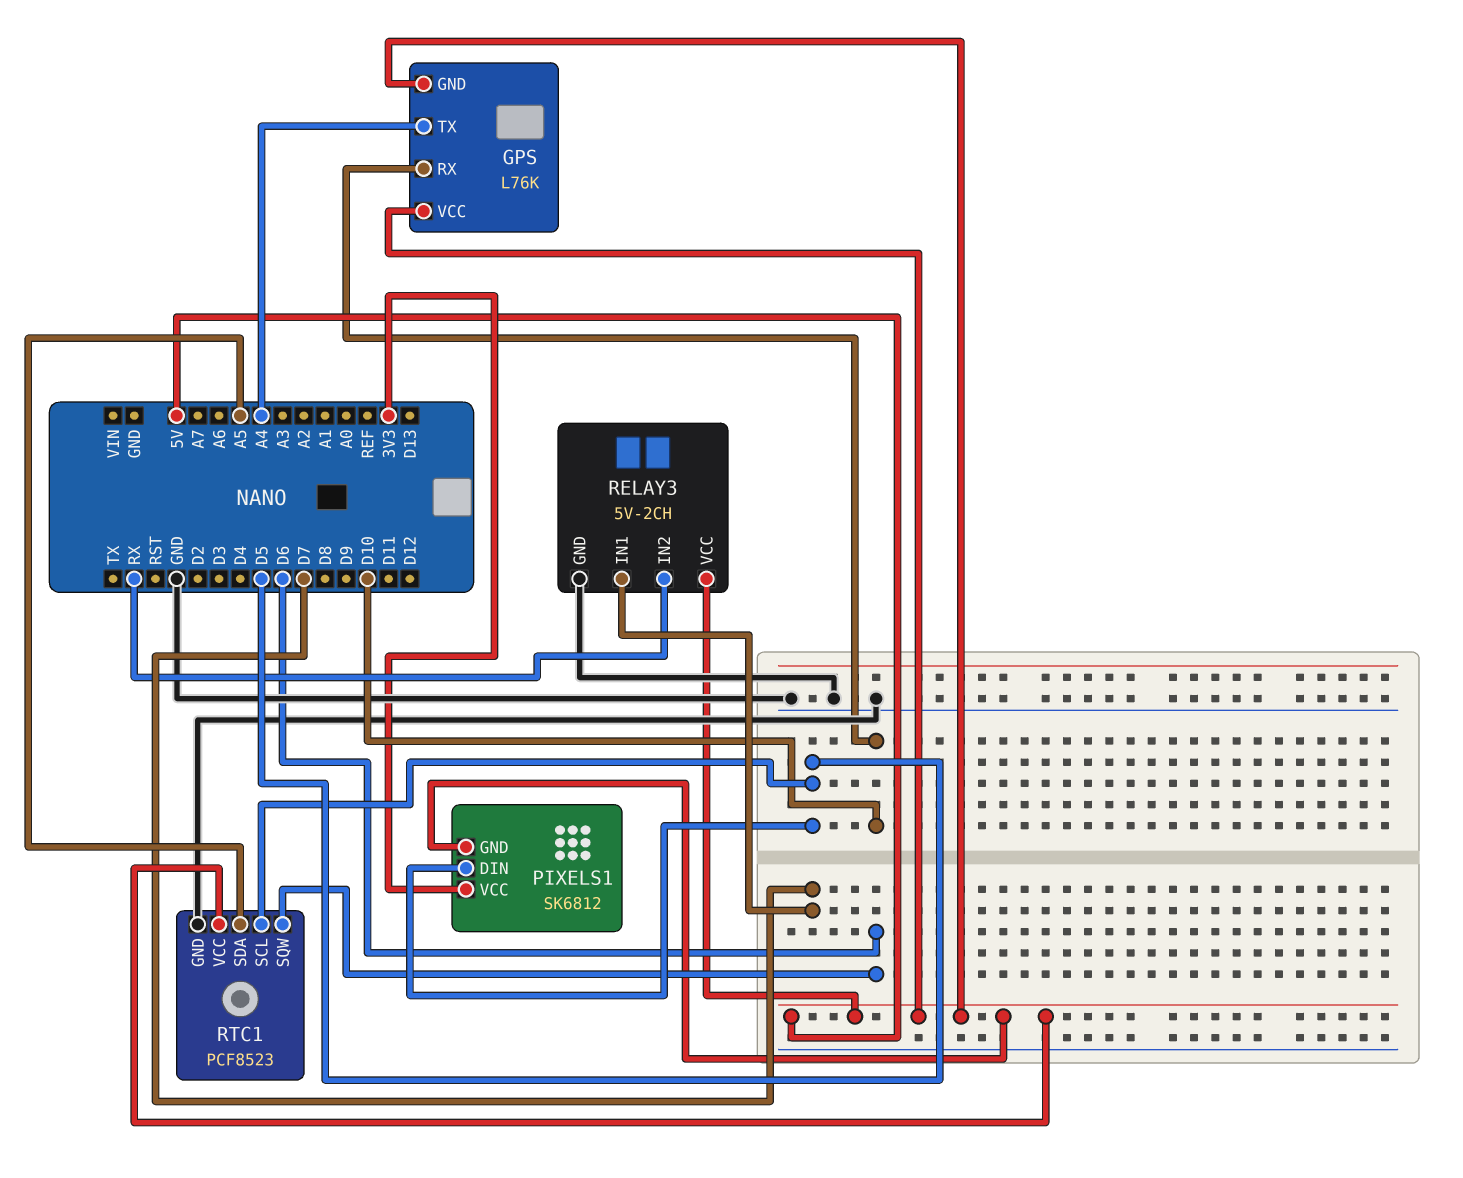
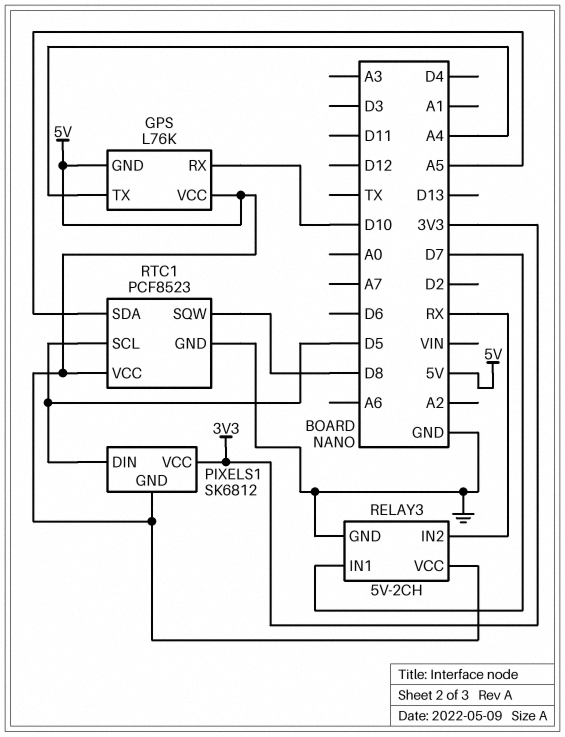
RTC1 pin SQW: D6 -> D8

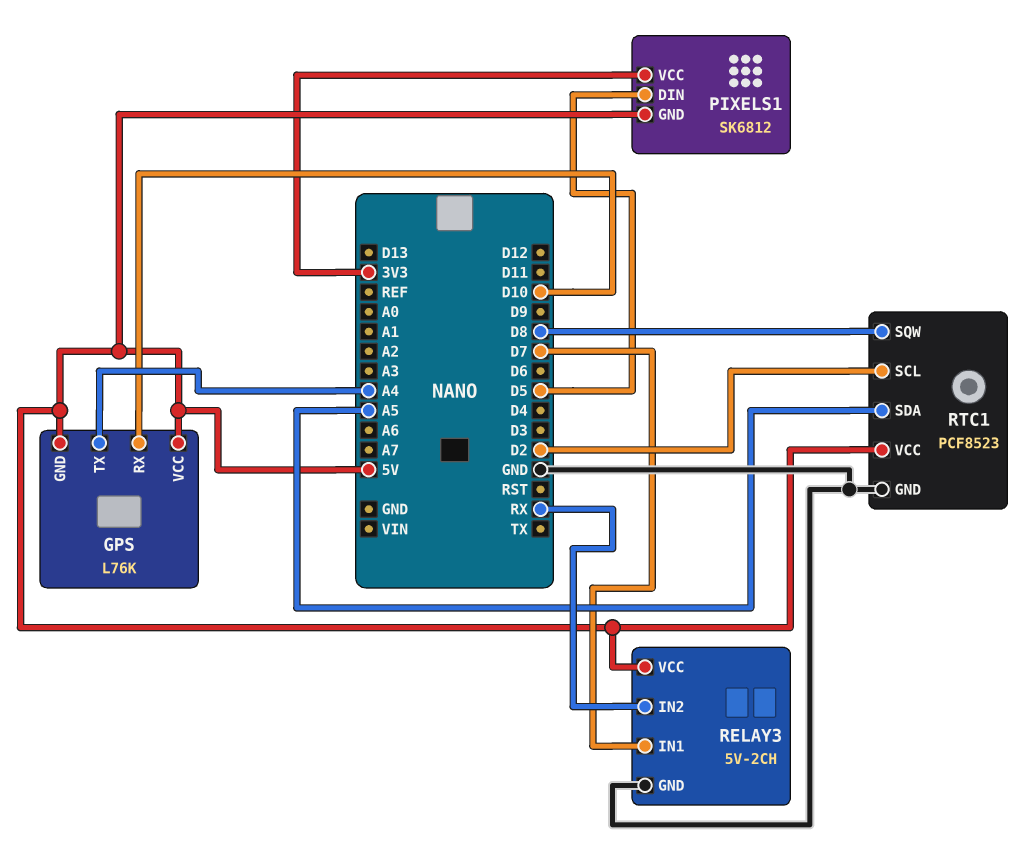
RTC1 pin SCL: D5 -> D2

